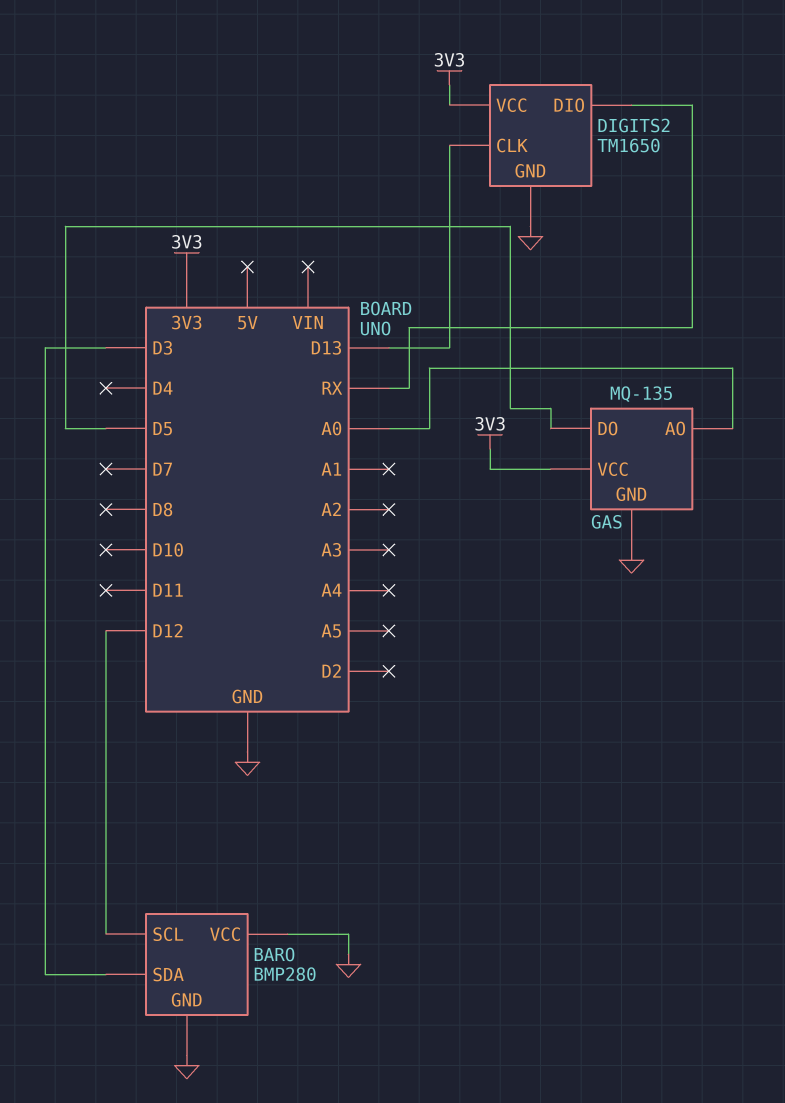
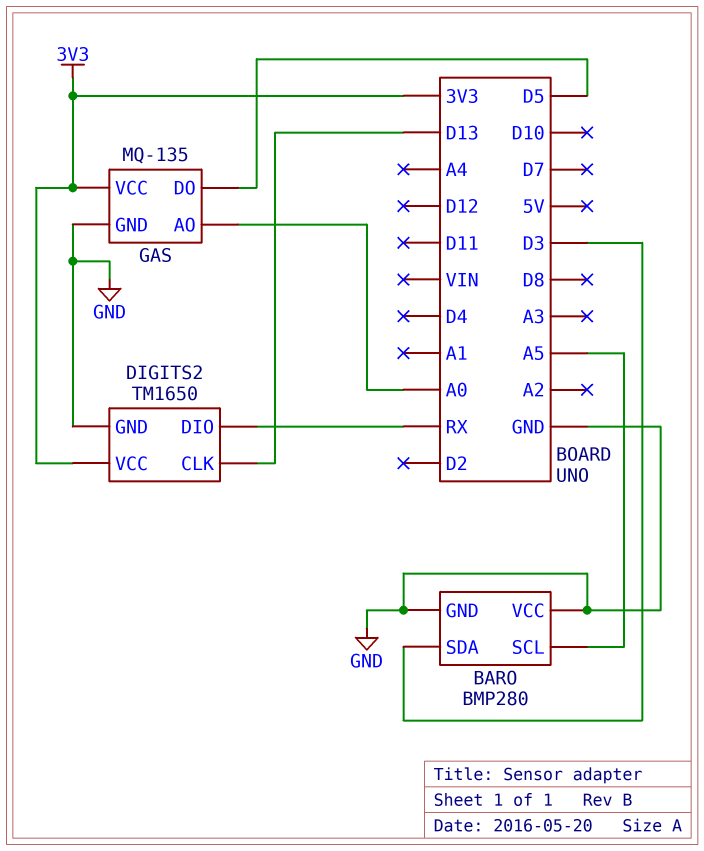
BARO pin SCL: D12 -> A5

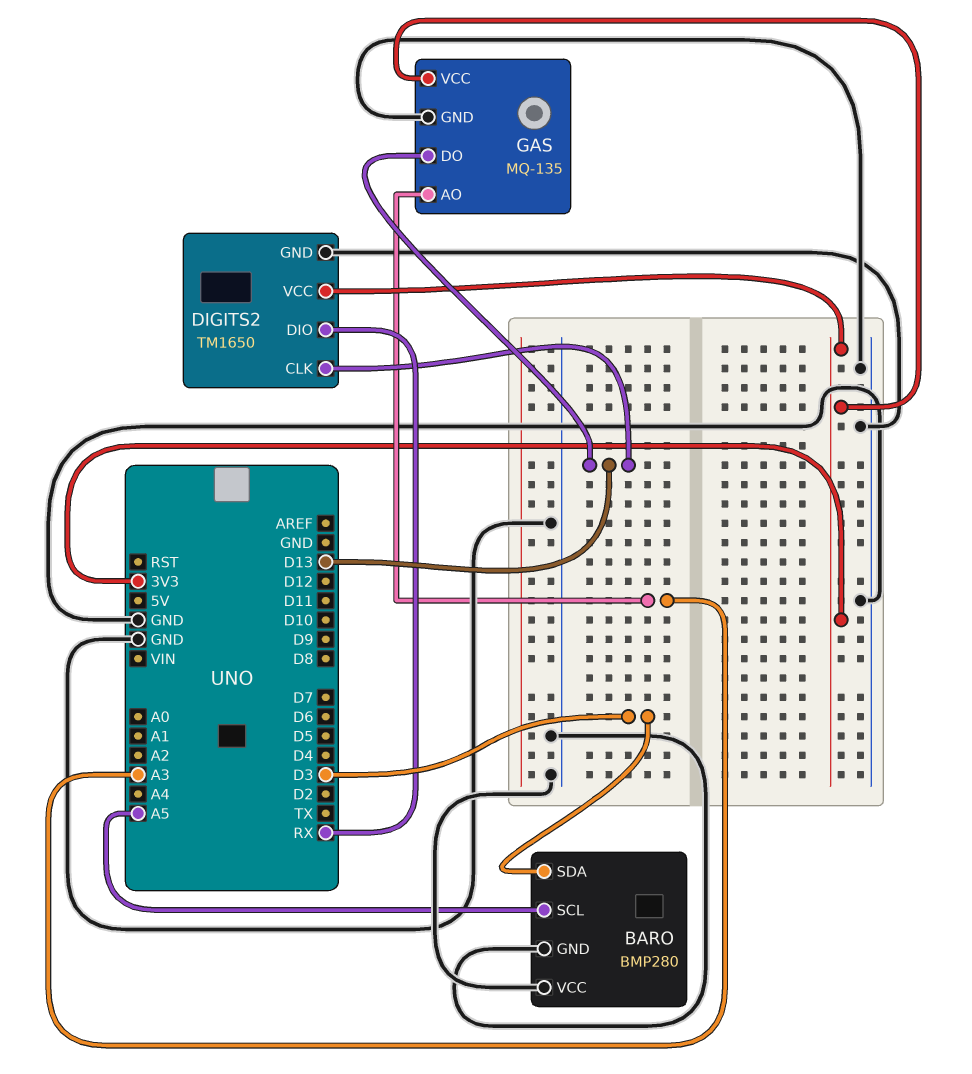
GAS pin AO: A0 -> A3
GAS pin DO: D5 -> D13

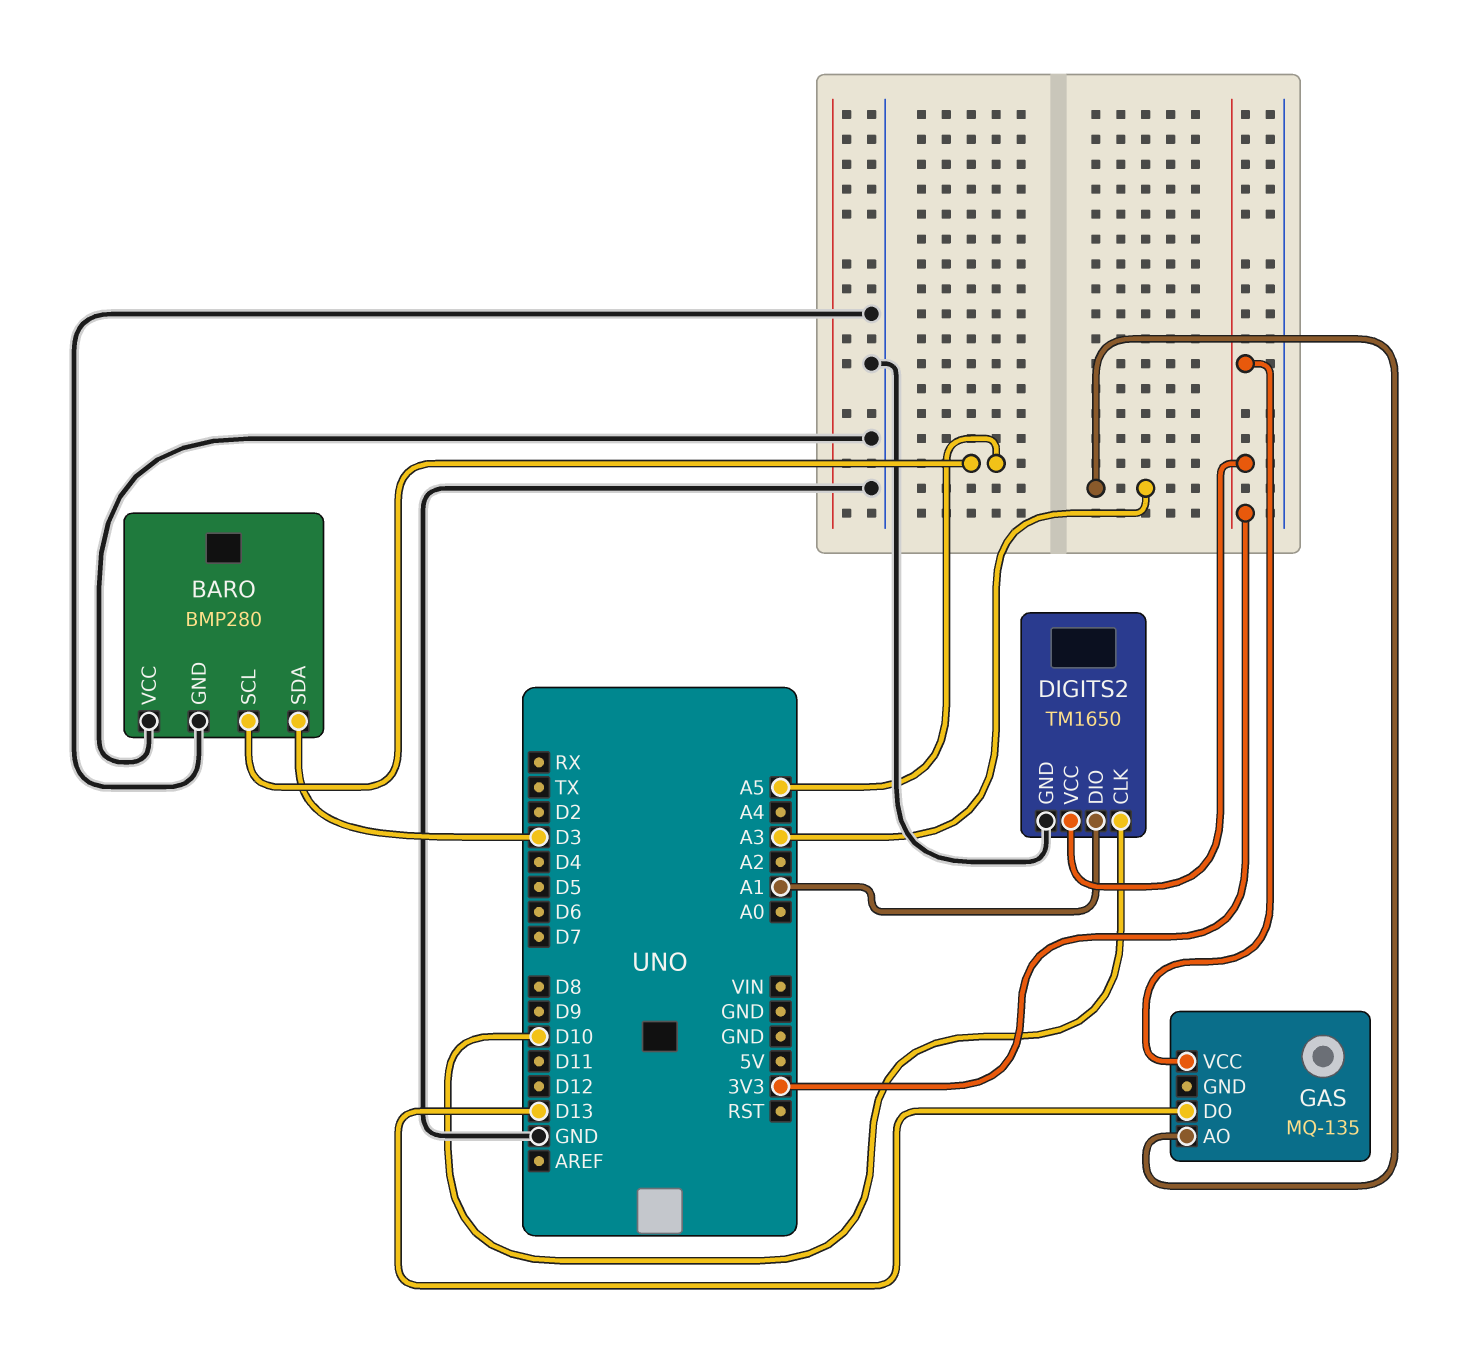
DIGITS2 pin CLK: D13 -> D10
DIGITS2 pin DIO: RX -> A1
GAS pin GND: GND -> none

